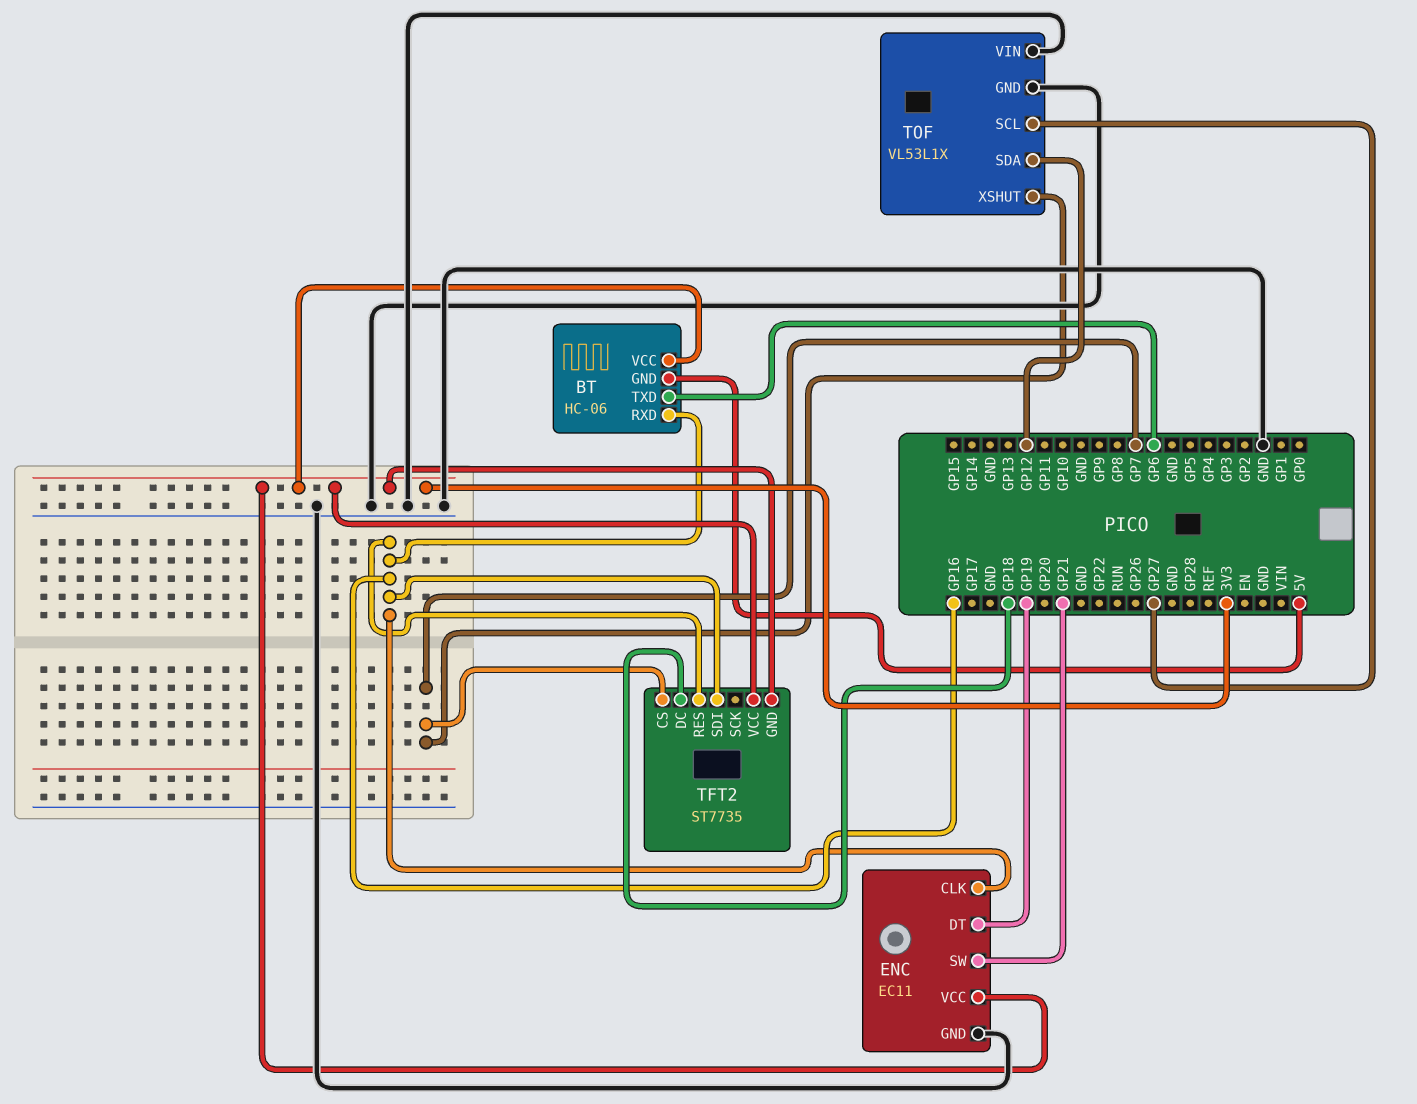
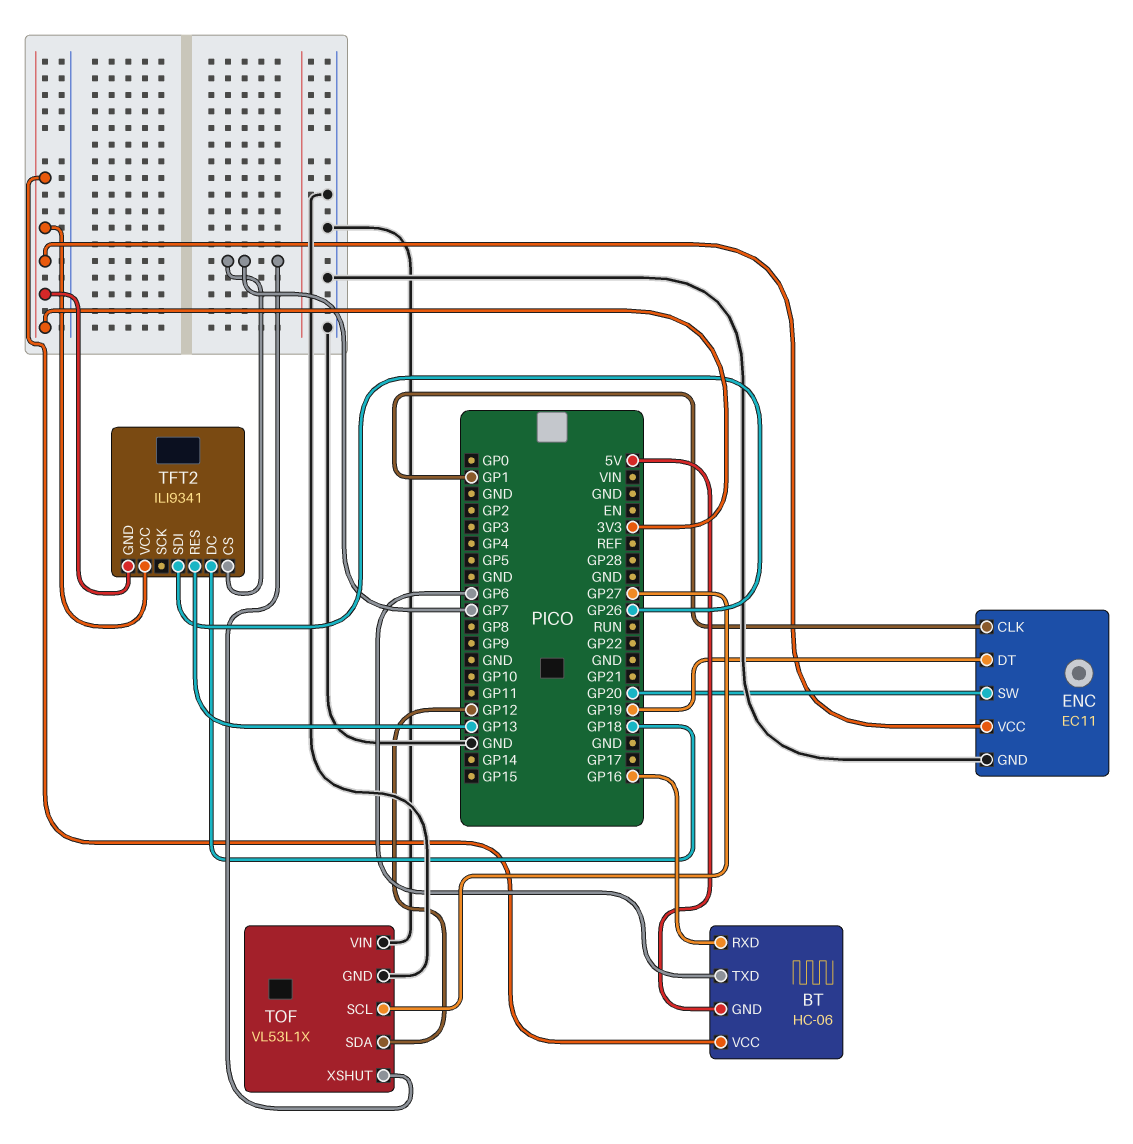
ENC pin CLK: GP16 -> GP1
ENC pin SW: GP21 -> GP20
TFT2: ST7735 -> ILI9341
TFT2 pin RES: GP16 -> GP13
TFT2 pin SDI: GP16 -> GP26

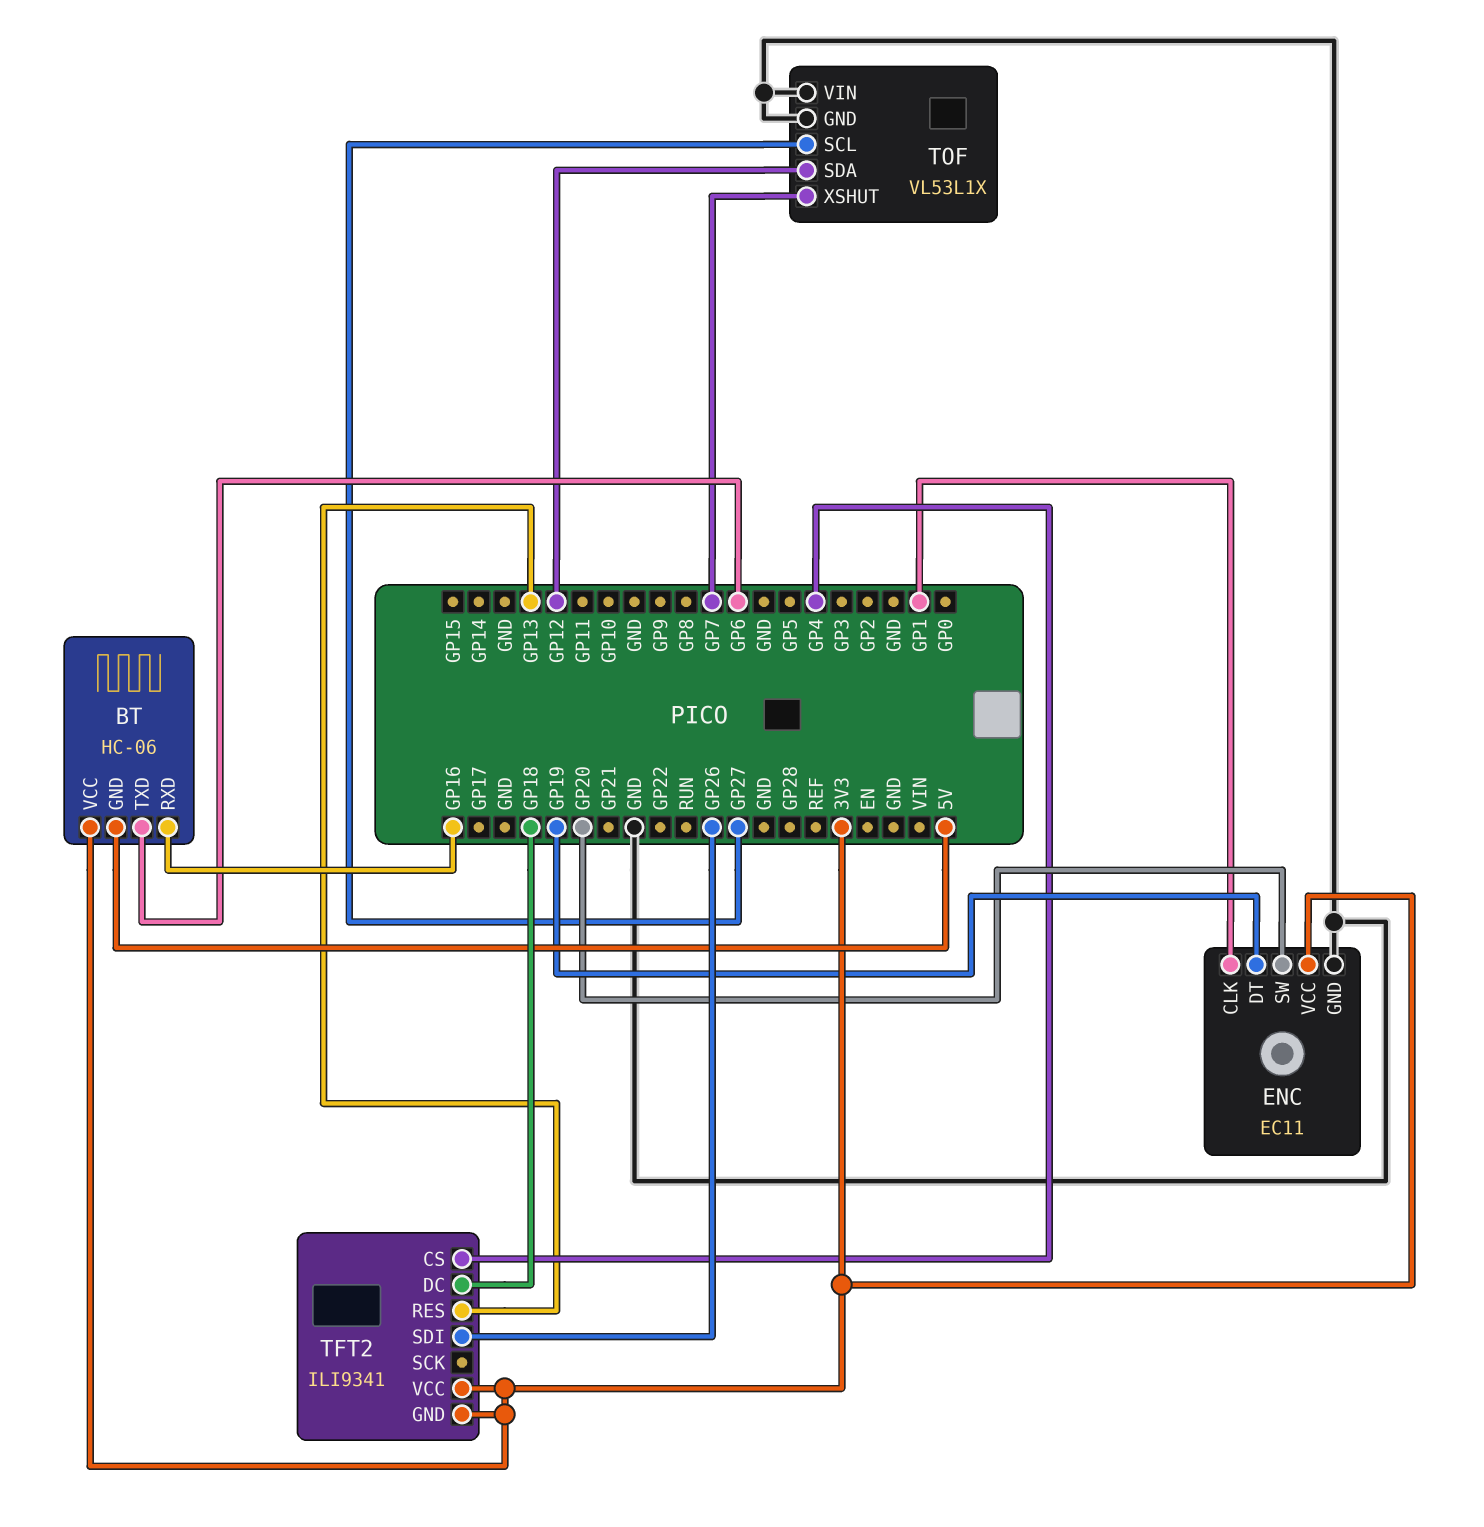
TFT2 pin CS: GP7 -> GP4

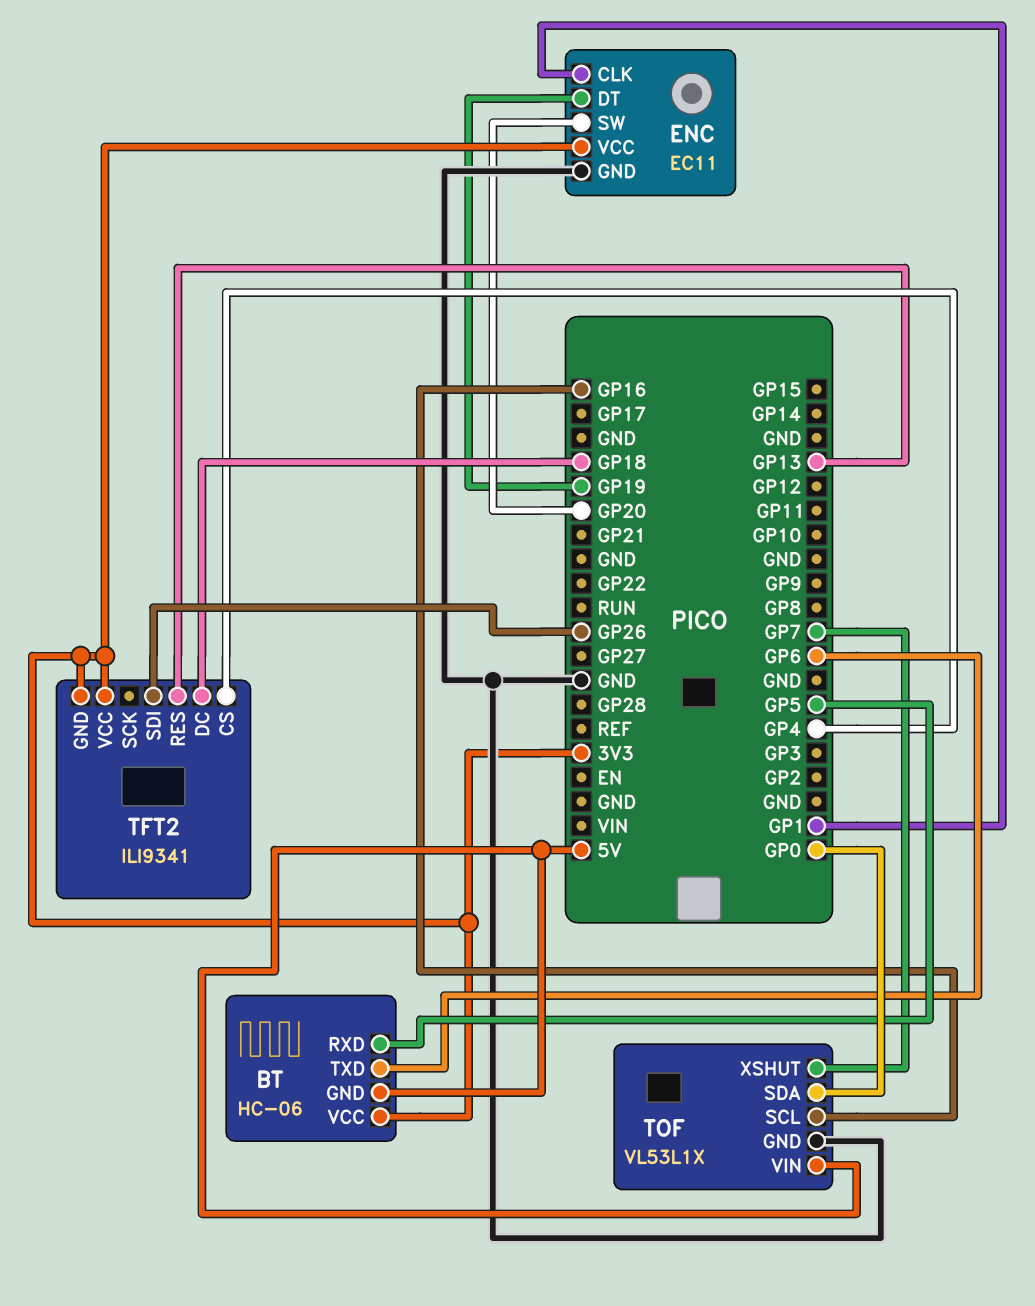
BT pin RXD: GP16 -> GP5
TOF pin SCL: GP27 -> GP16
TOF pin SDA: GP12 -> GP0
TOF pin VIN: GND -> 5V

